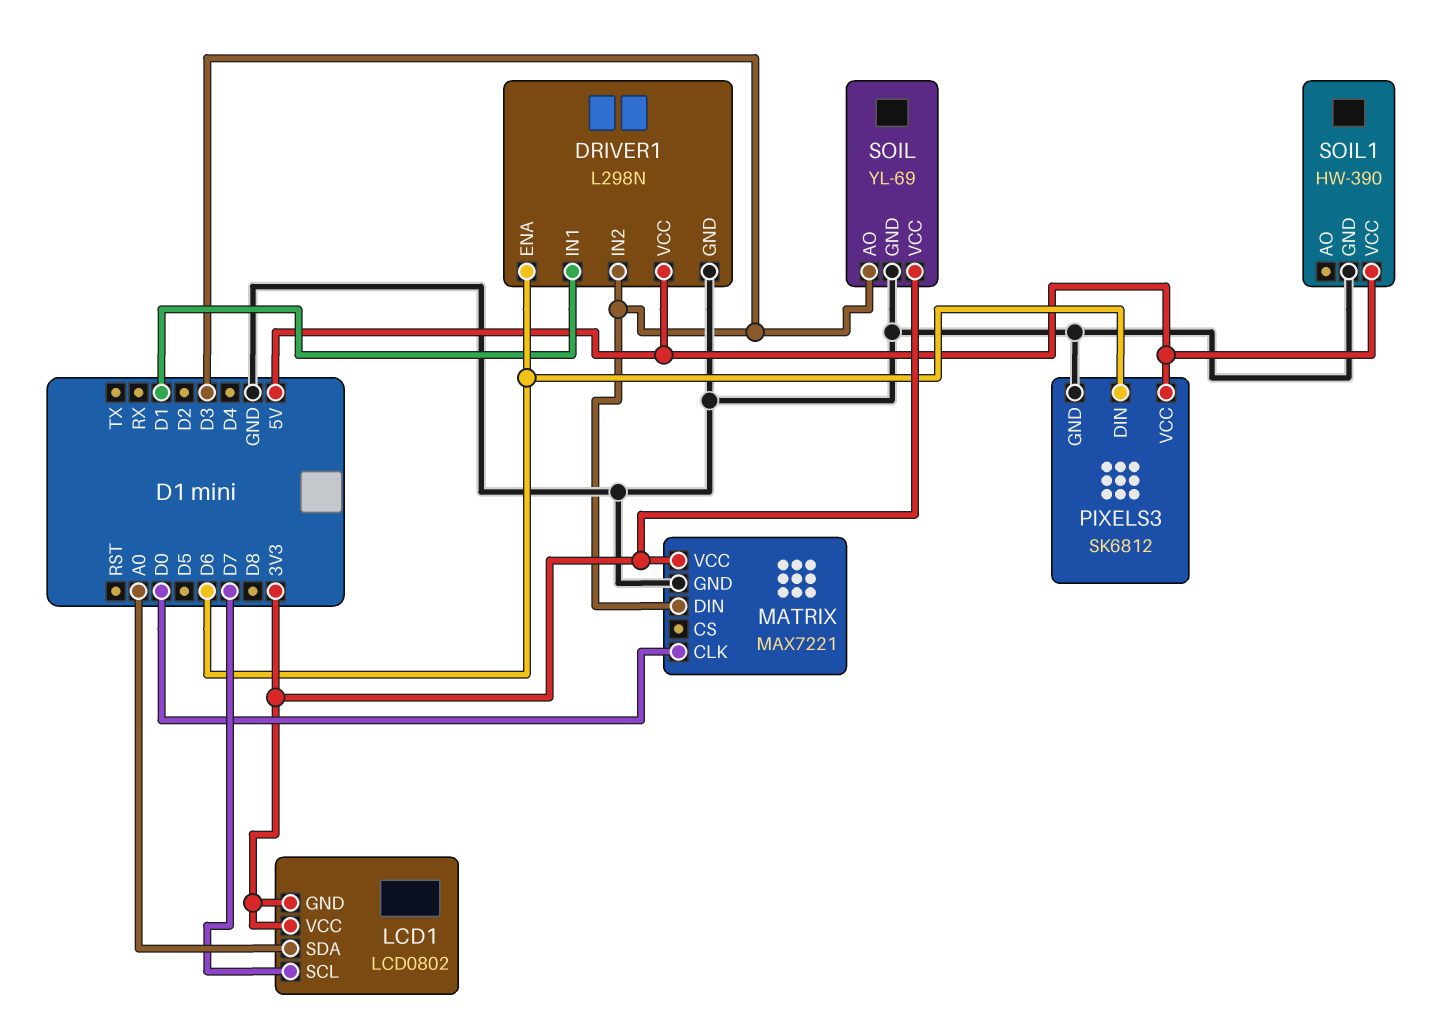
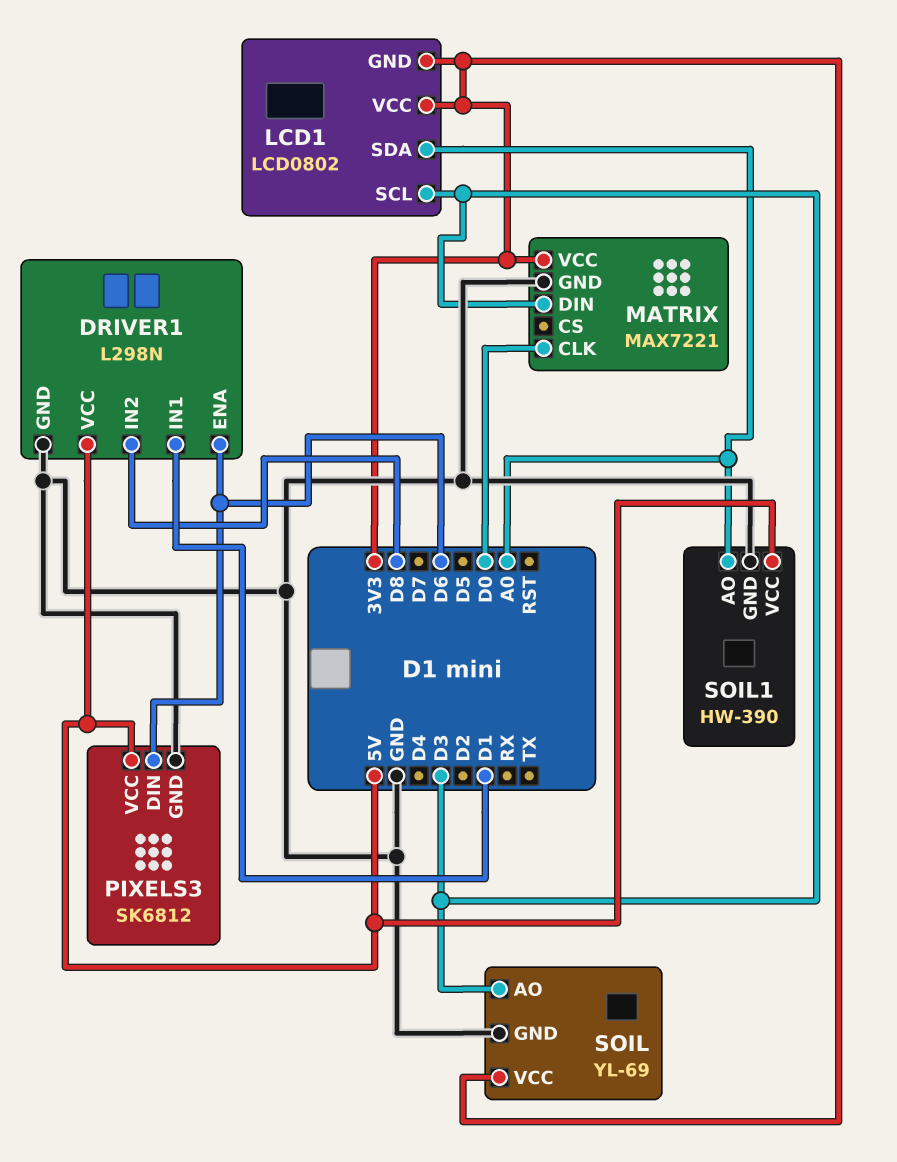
DRIVER1 pin IN2: D3 -> D8
LCD1 pin SCL: D7 -> D3
SOIL1 pin AO: none -> A0

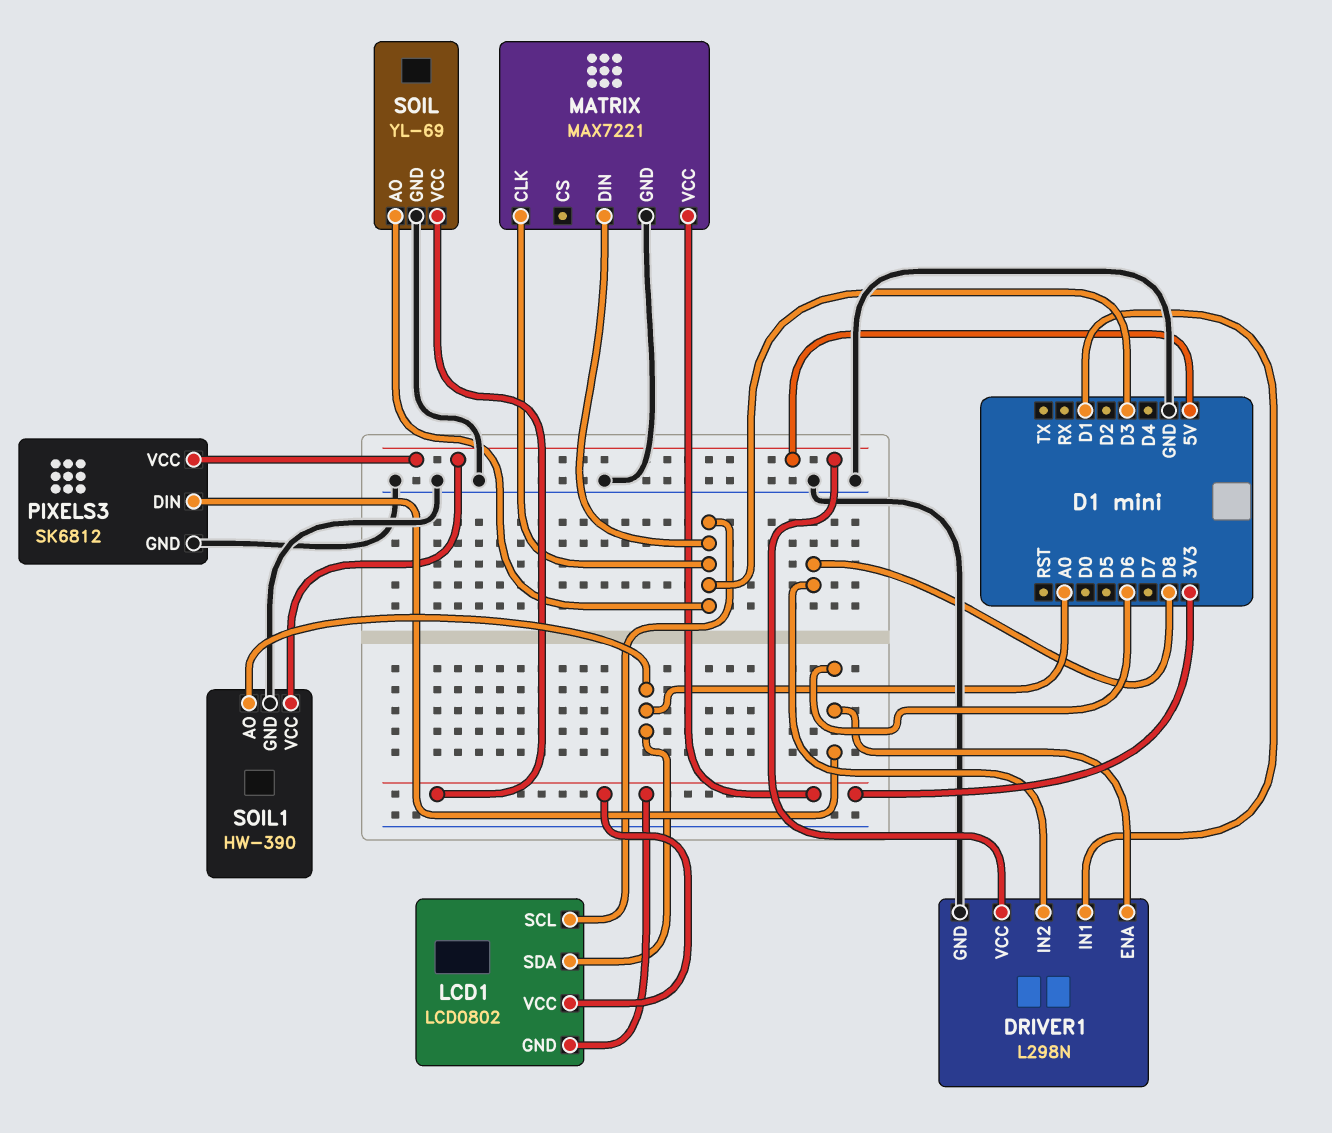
MATRIX pin CLK: D0 -> D3

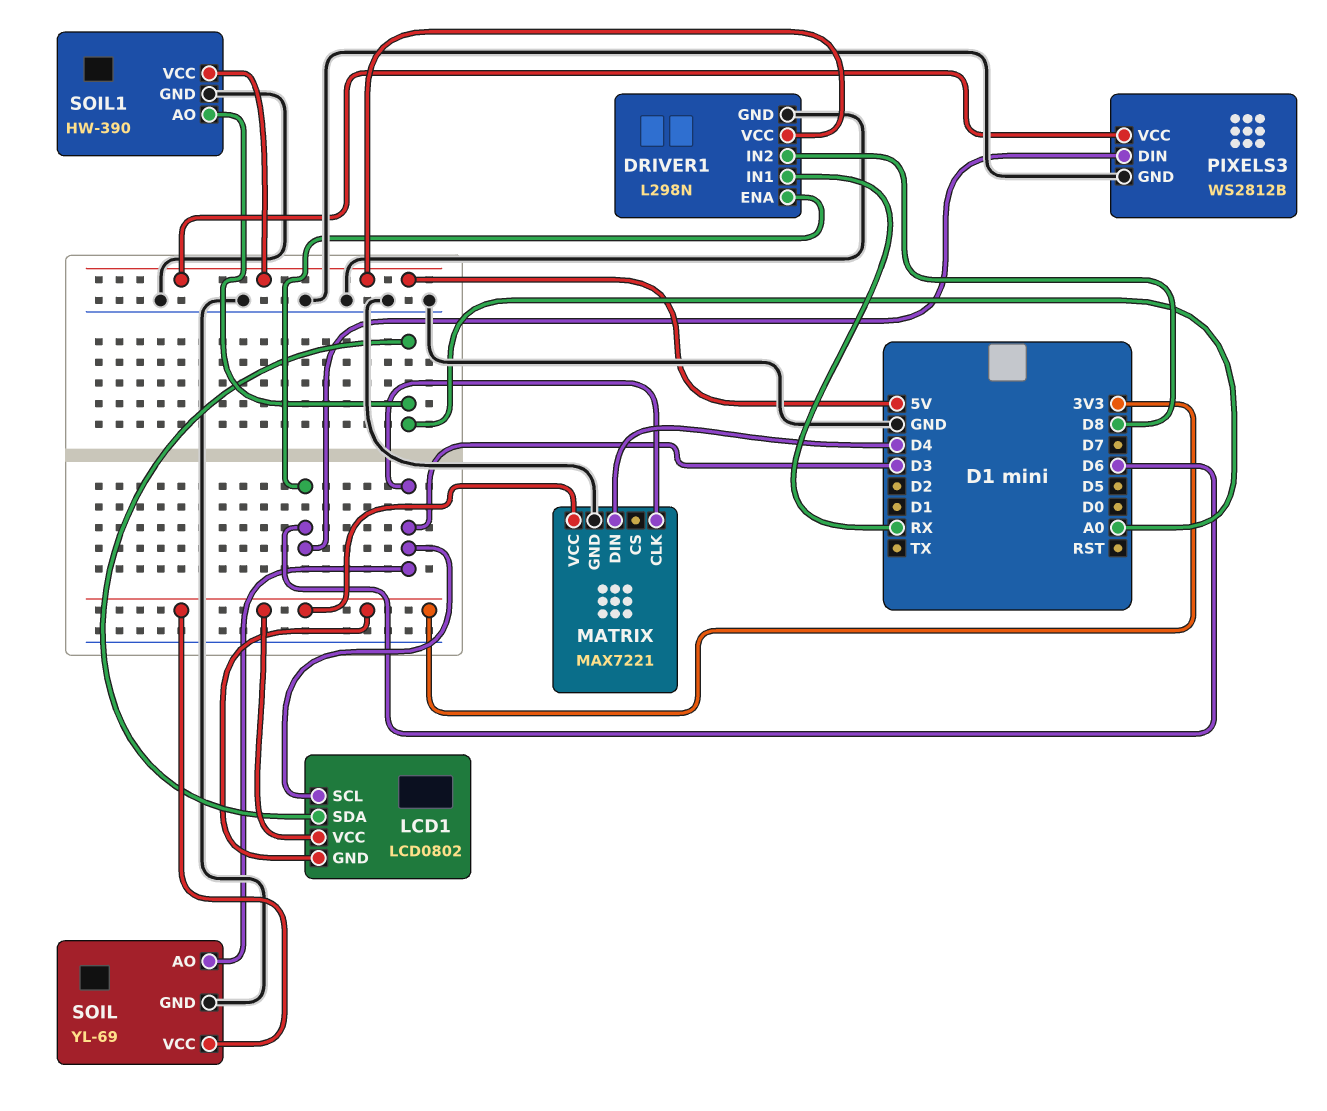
DRIVER1 pin IN1: D1 -> RX
MATRIX pin DIN: D3 -> D4
PIXELS3: SK6812 -> WS2812B

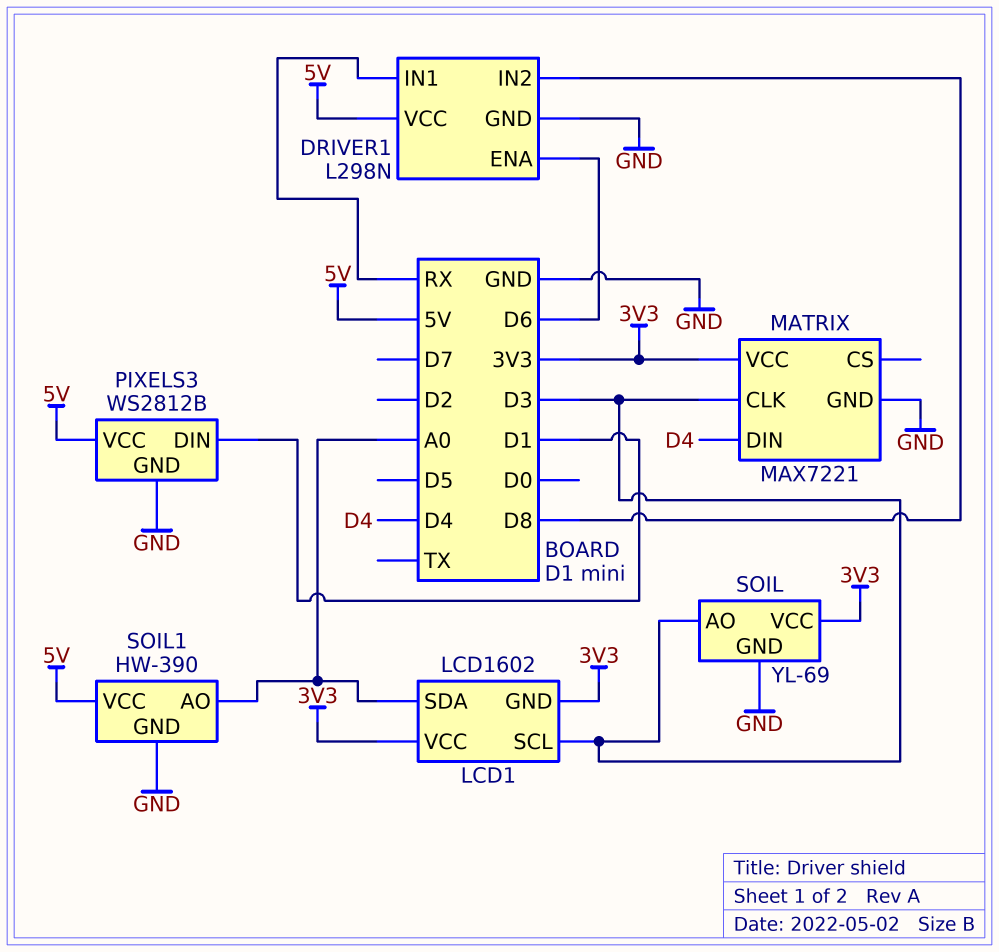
LCD1: LCD0802 -> LCD1602
PIXELS3 pin DIN: D6 -> D1

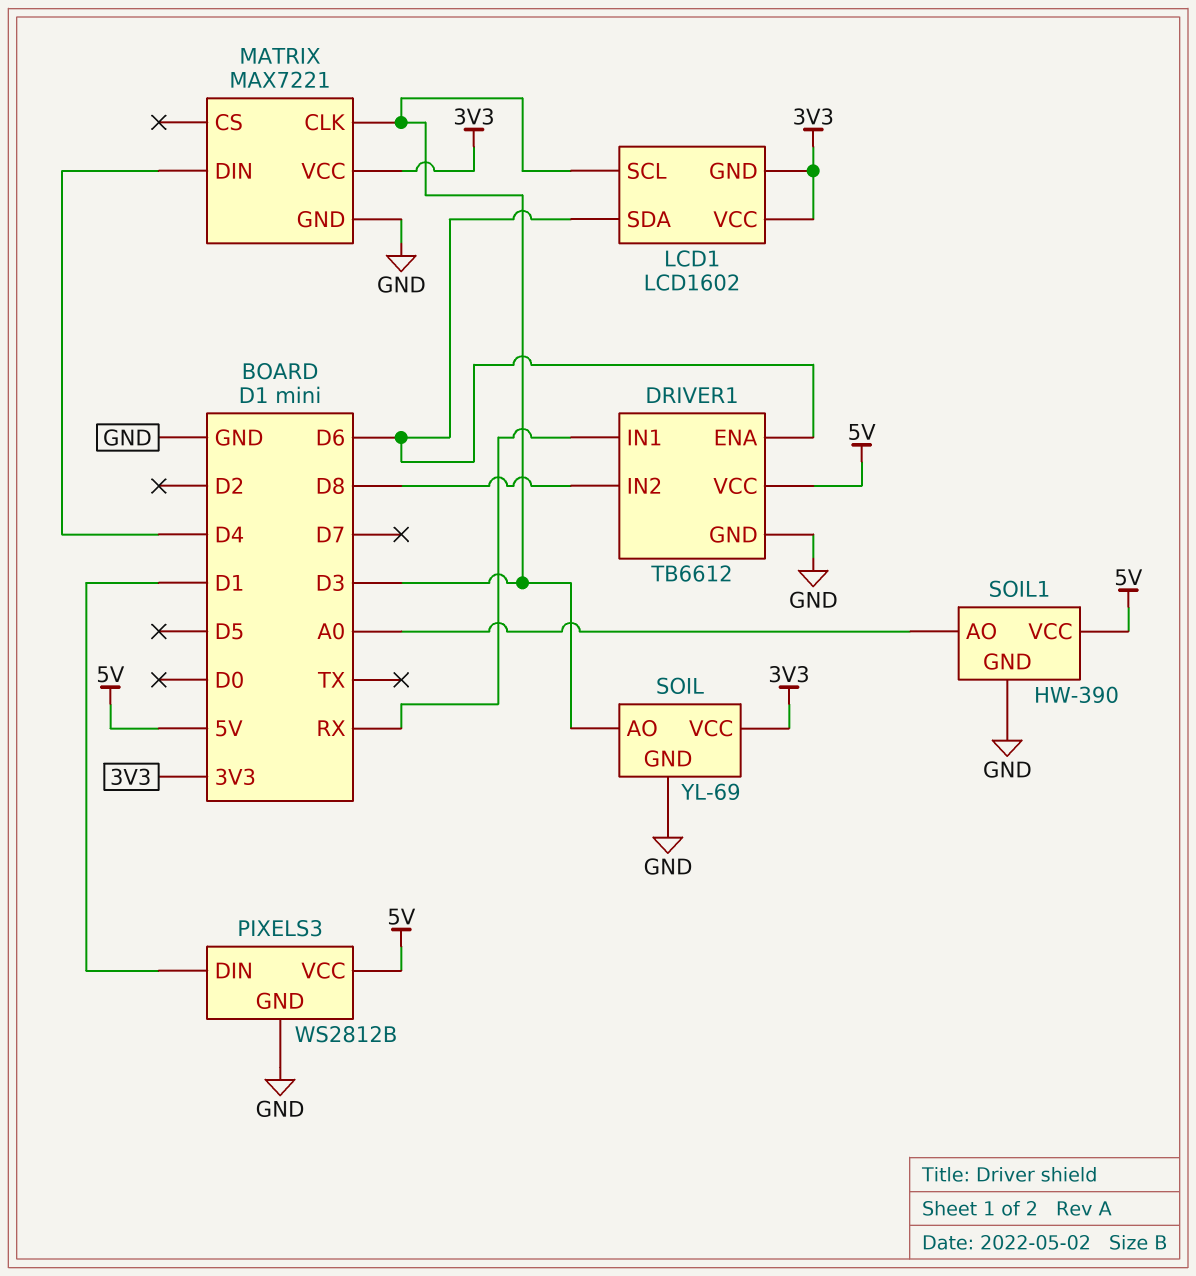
DRIVER1: L298N -> TB6612
LCD1 pin SDA: A0 -> D6

